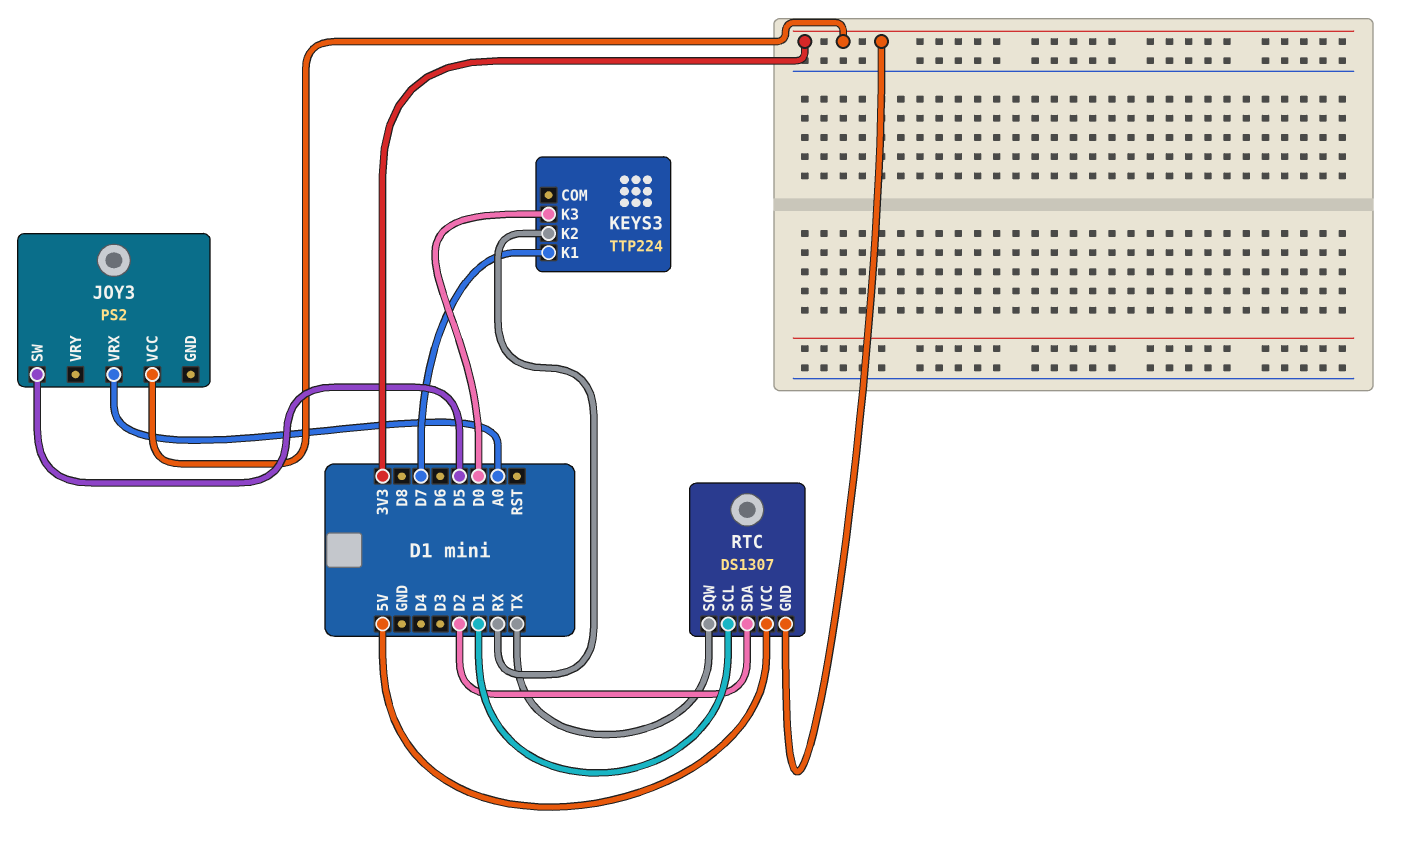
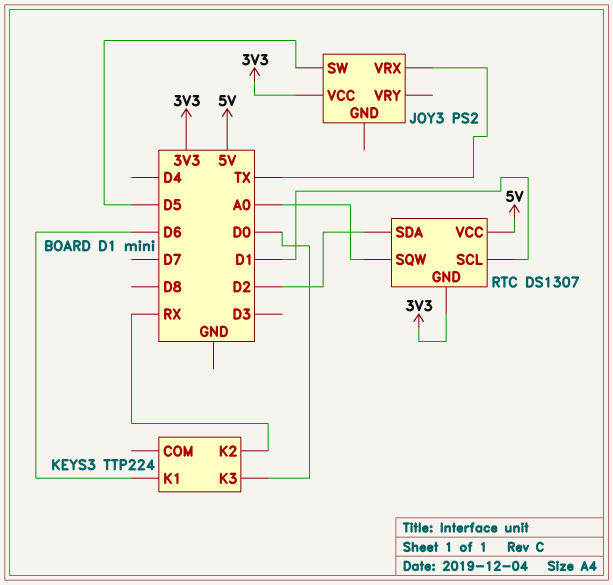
JOY3 pin VRX: A0 -> TX
KEYS3 pin K1: D7 -> D6
RTC pin SQW: TX -> A0

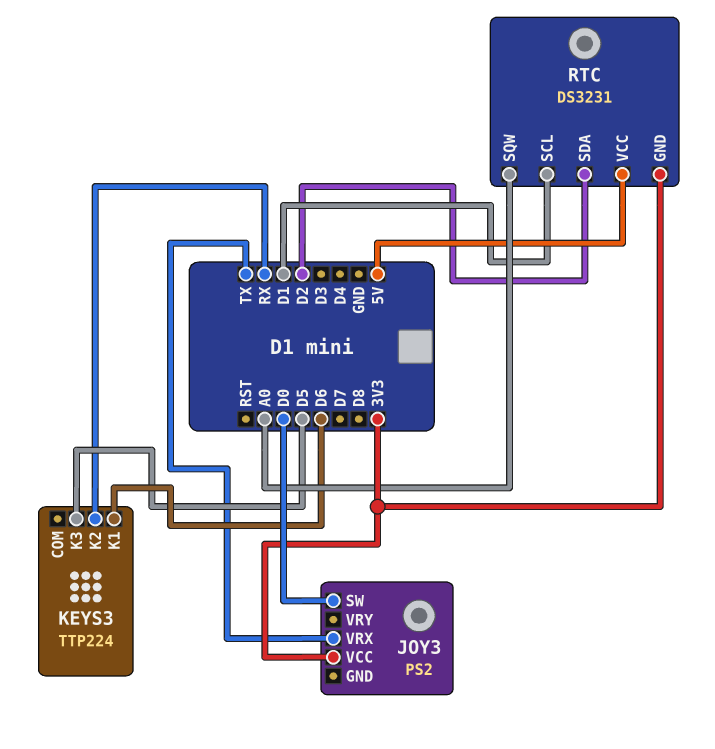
JOY3 pin SW: D5 -> D0
KEYS3 pin K3: D0 -> D5
RTC: DS1307 -> DS3231

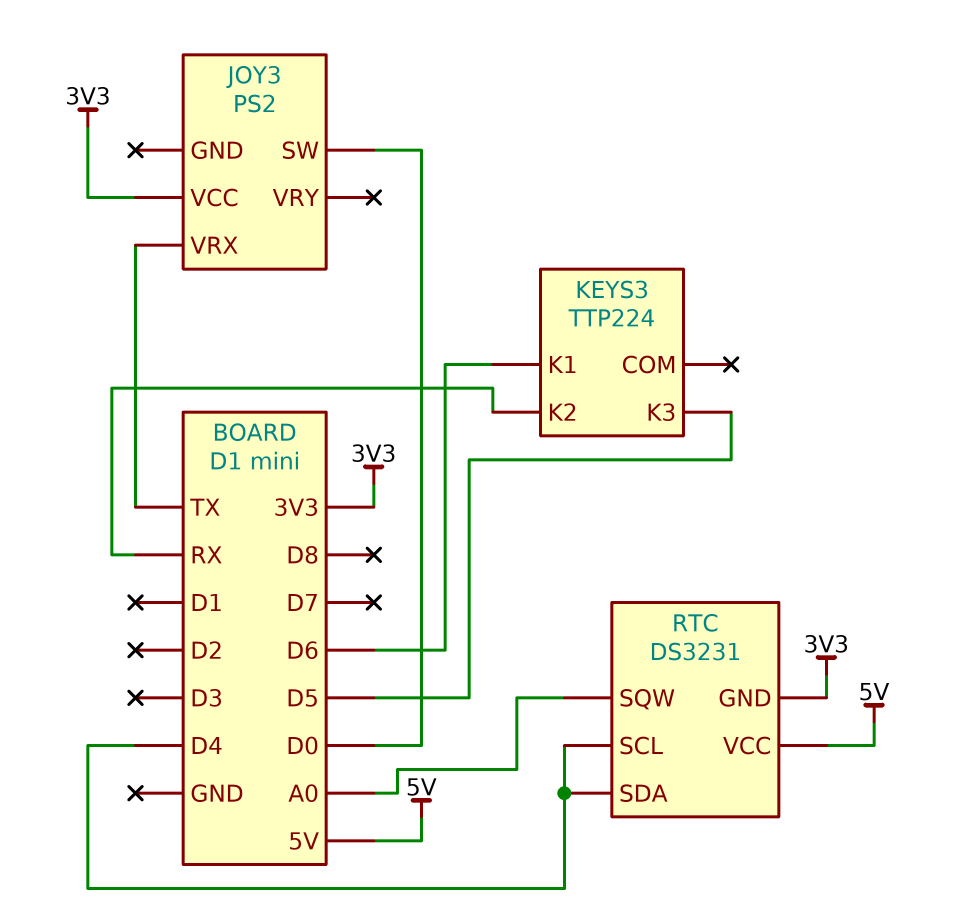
RTC pin SCL: D1 -> D4
RTC pin SDA: D2 -> D4

